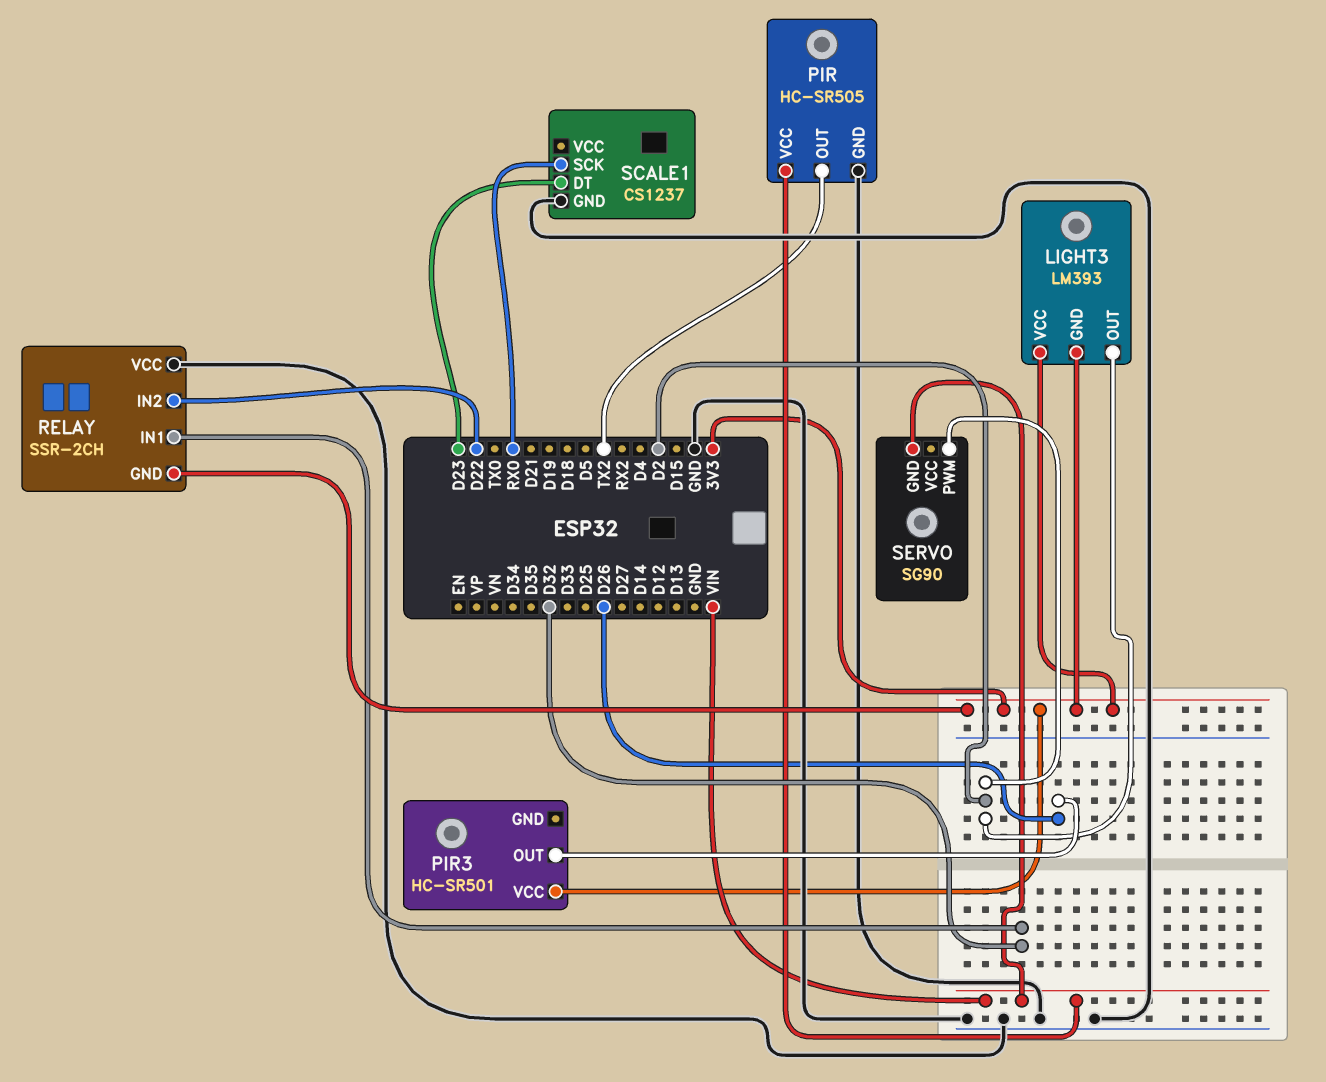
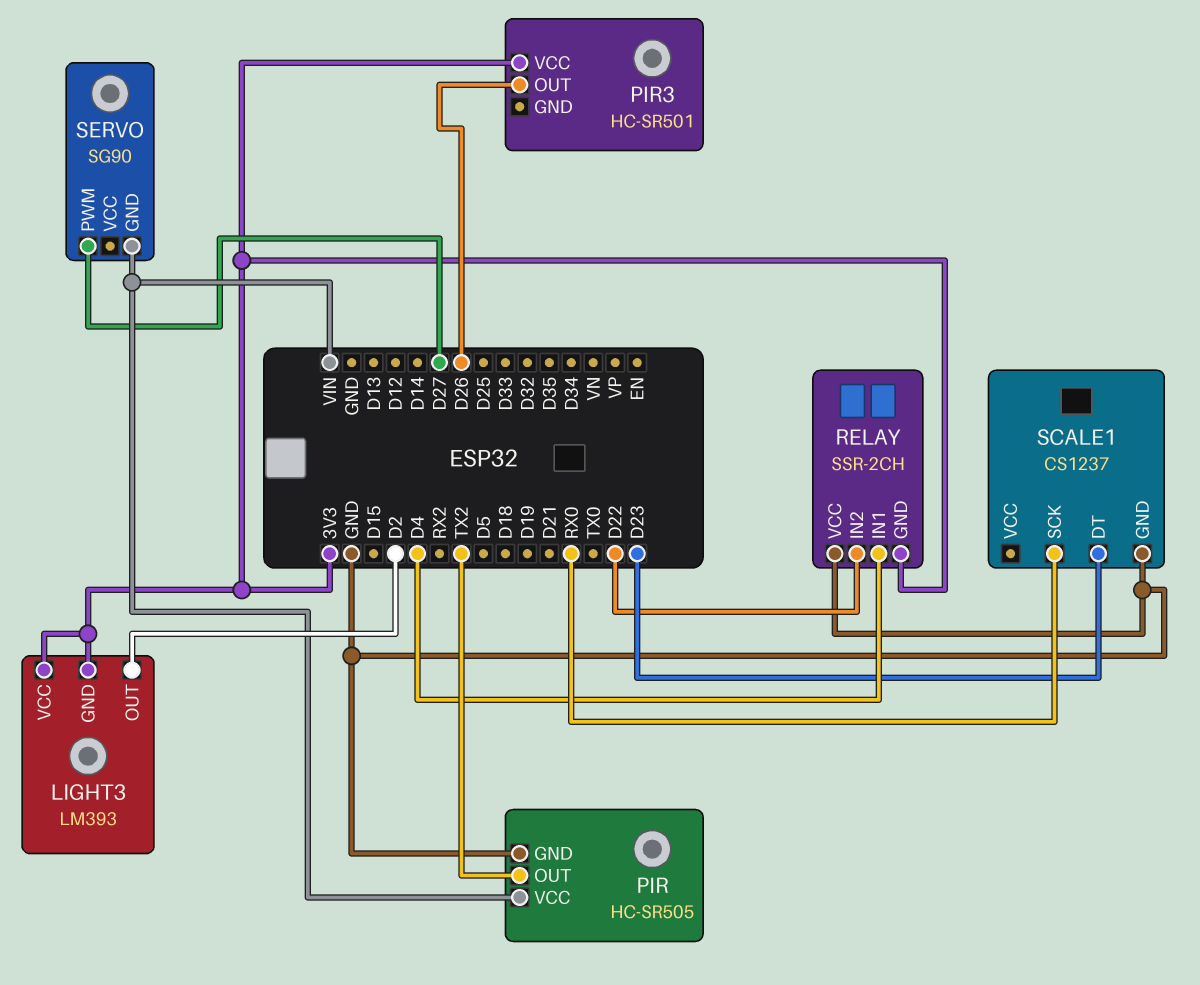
RELAY pin IN1: D32 -> D4
SERVO pin PWM: D2 -> D27

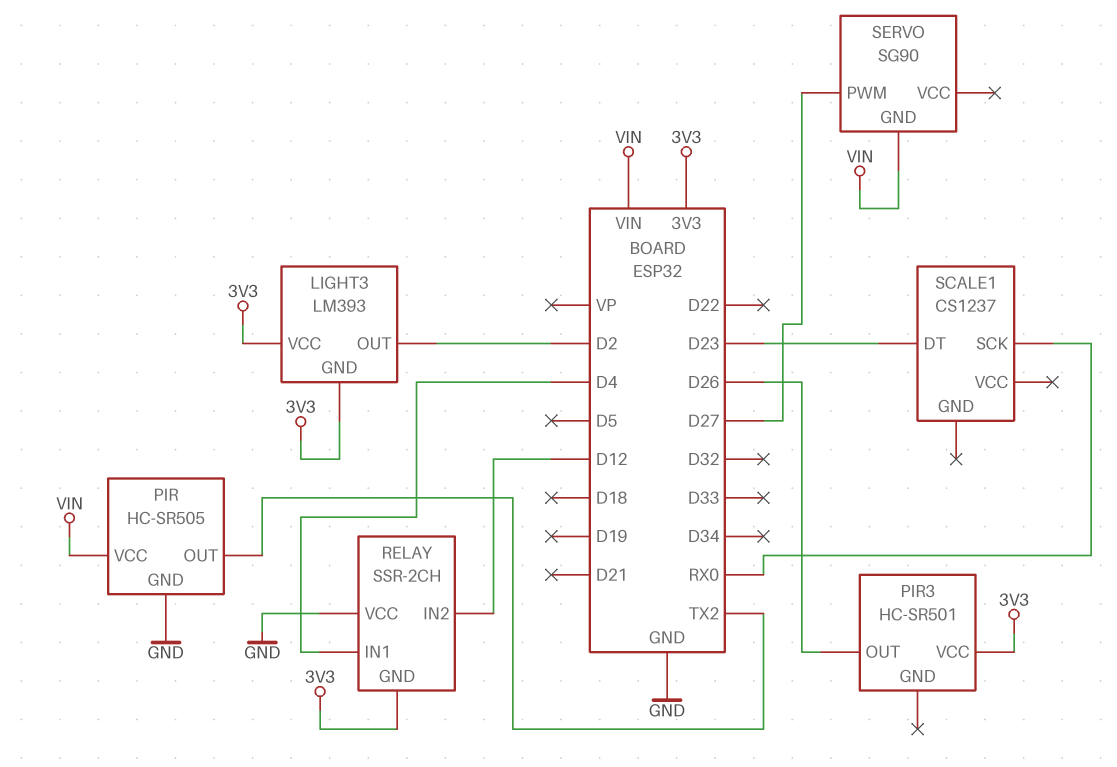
RELAY pin IN2: D22 -> D12
SCALE1 pin GND: GND -> none

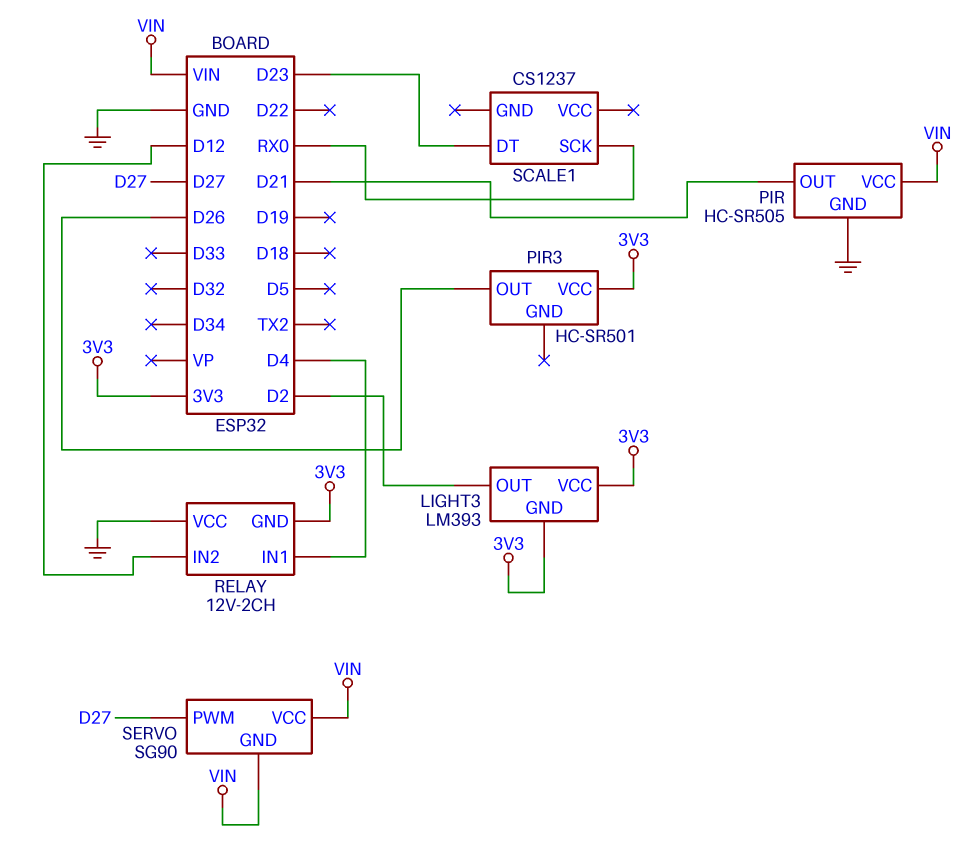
PIR pin OUT: TX2 -> D21
RELAY: SSR-2CH -> 12V-2CH
SERVO pin VCC: none -> VIN

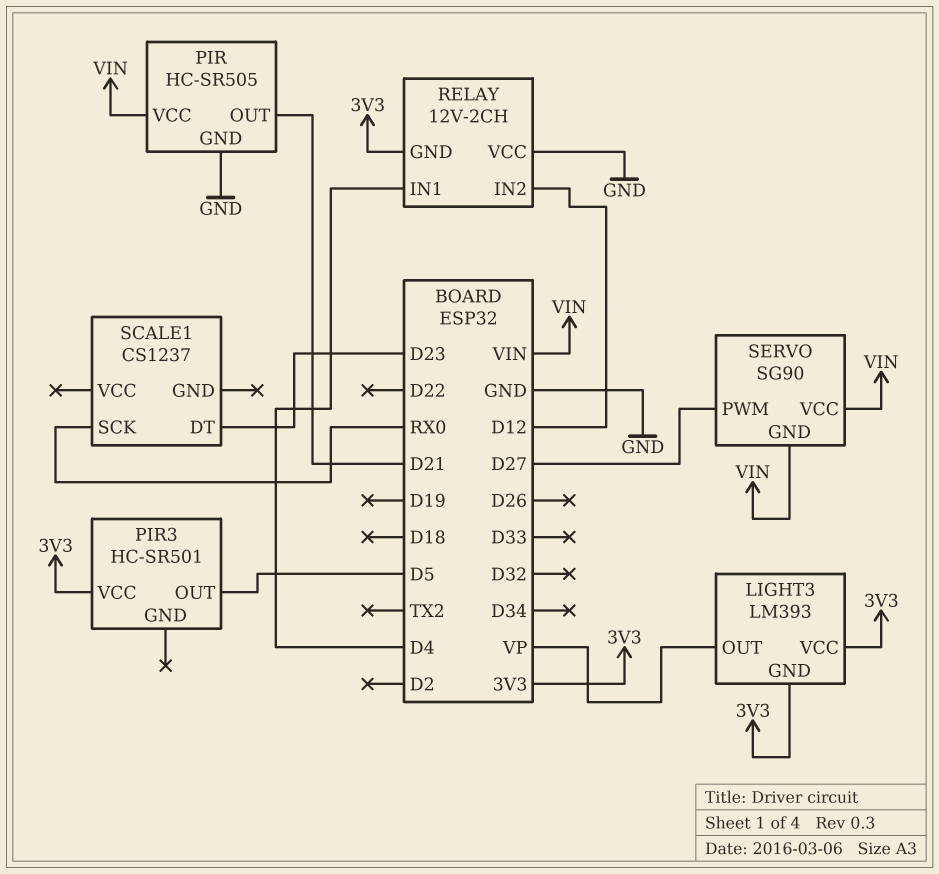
LIGHT3 pin OUT: D2 -> VP
PIR3 pin OUT: D26 -> D5

